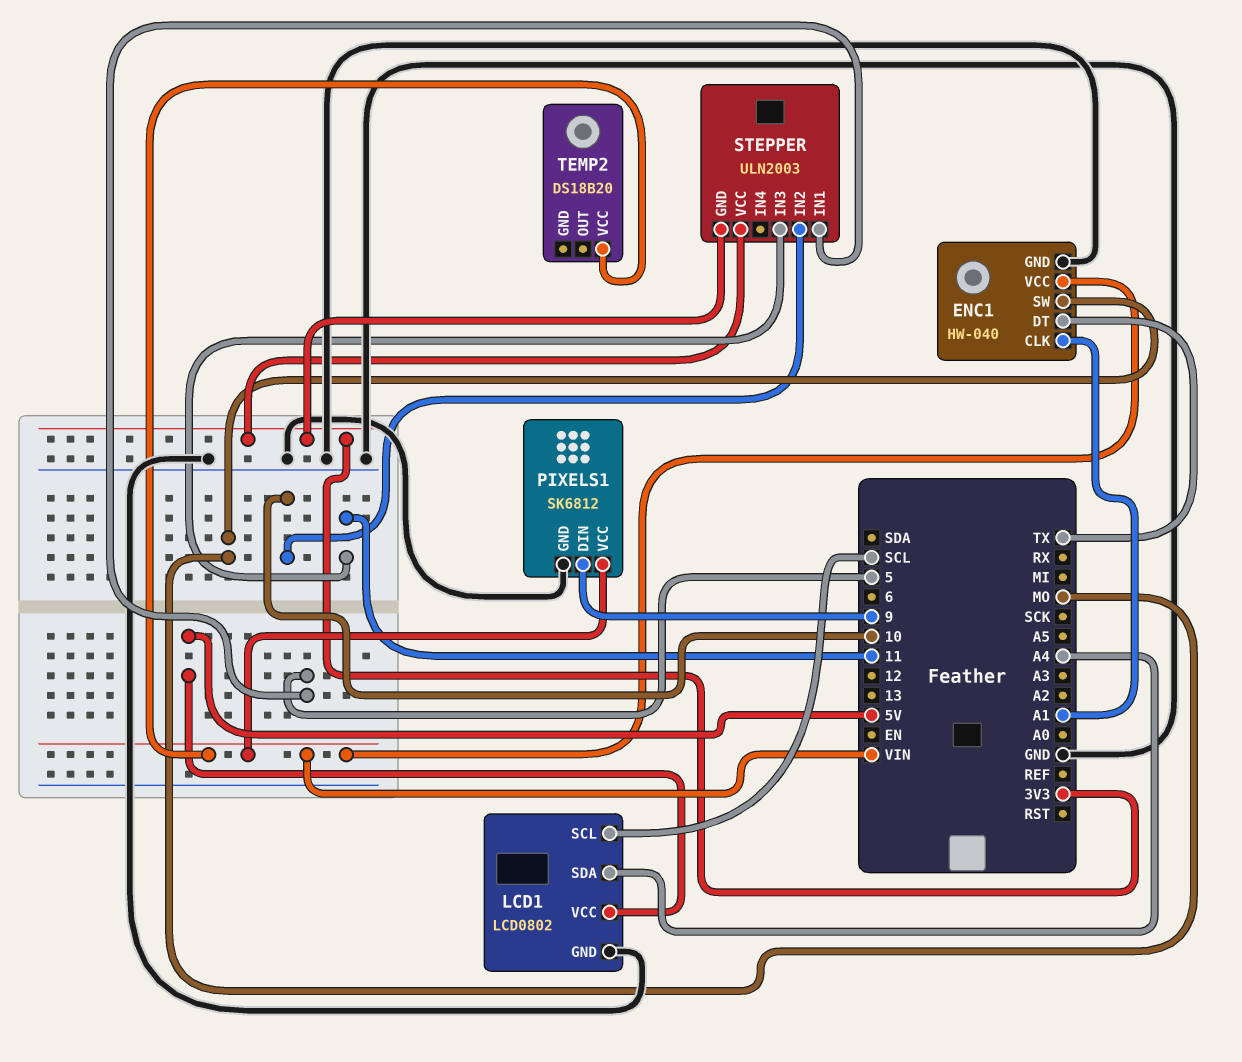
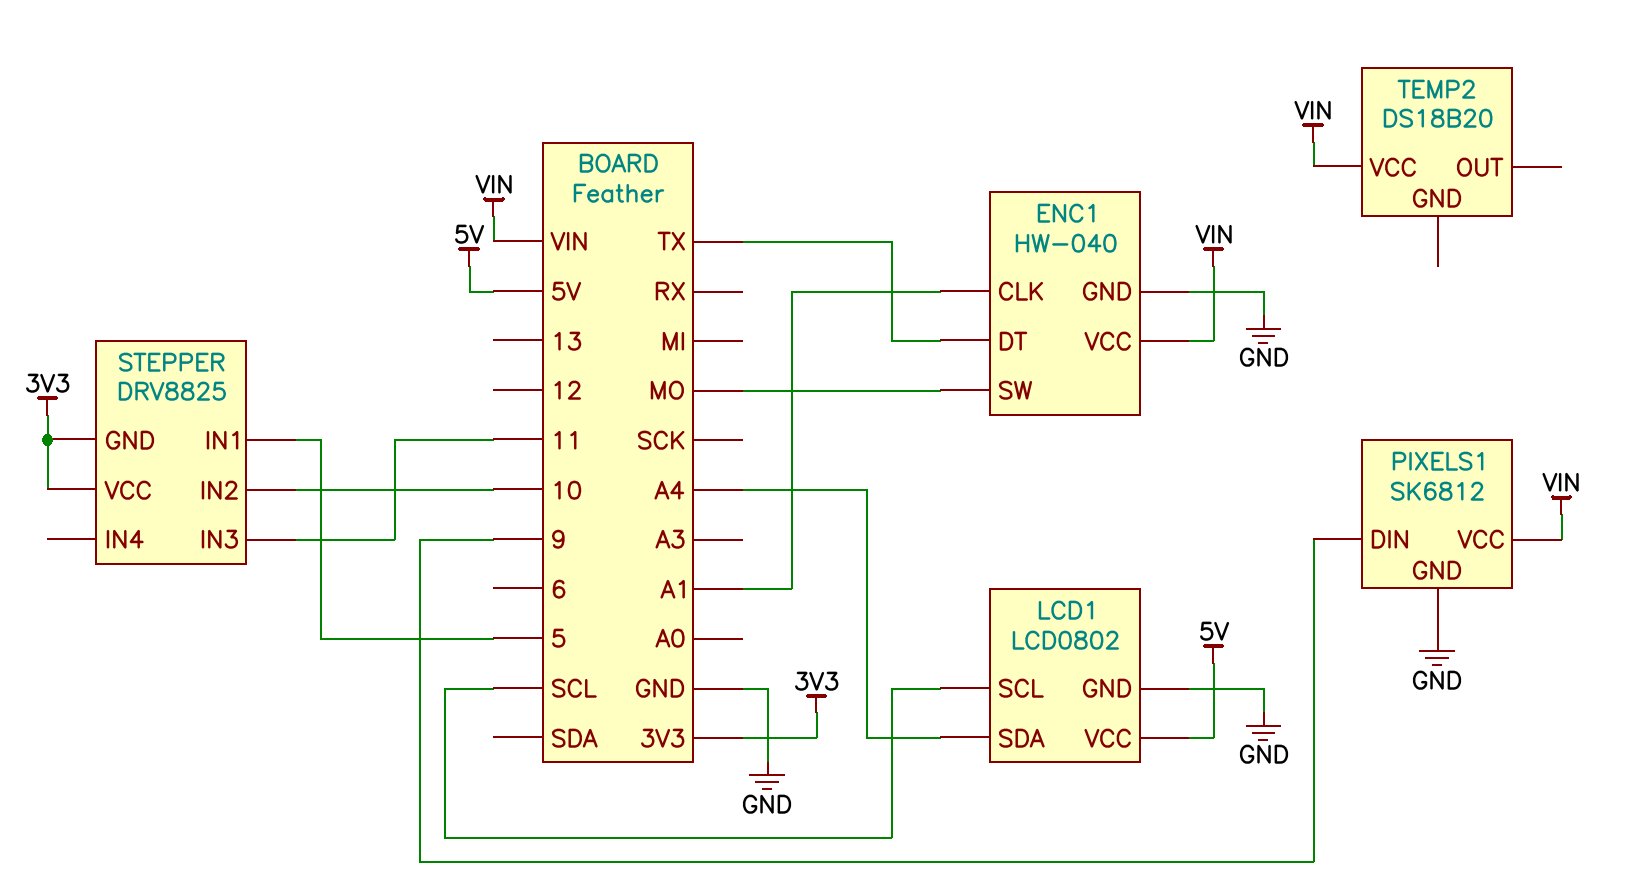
STEPPER: ULN2003 -> DRV8825

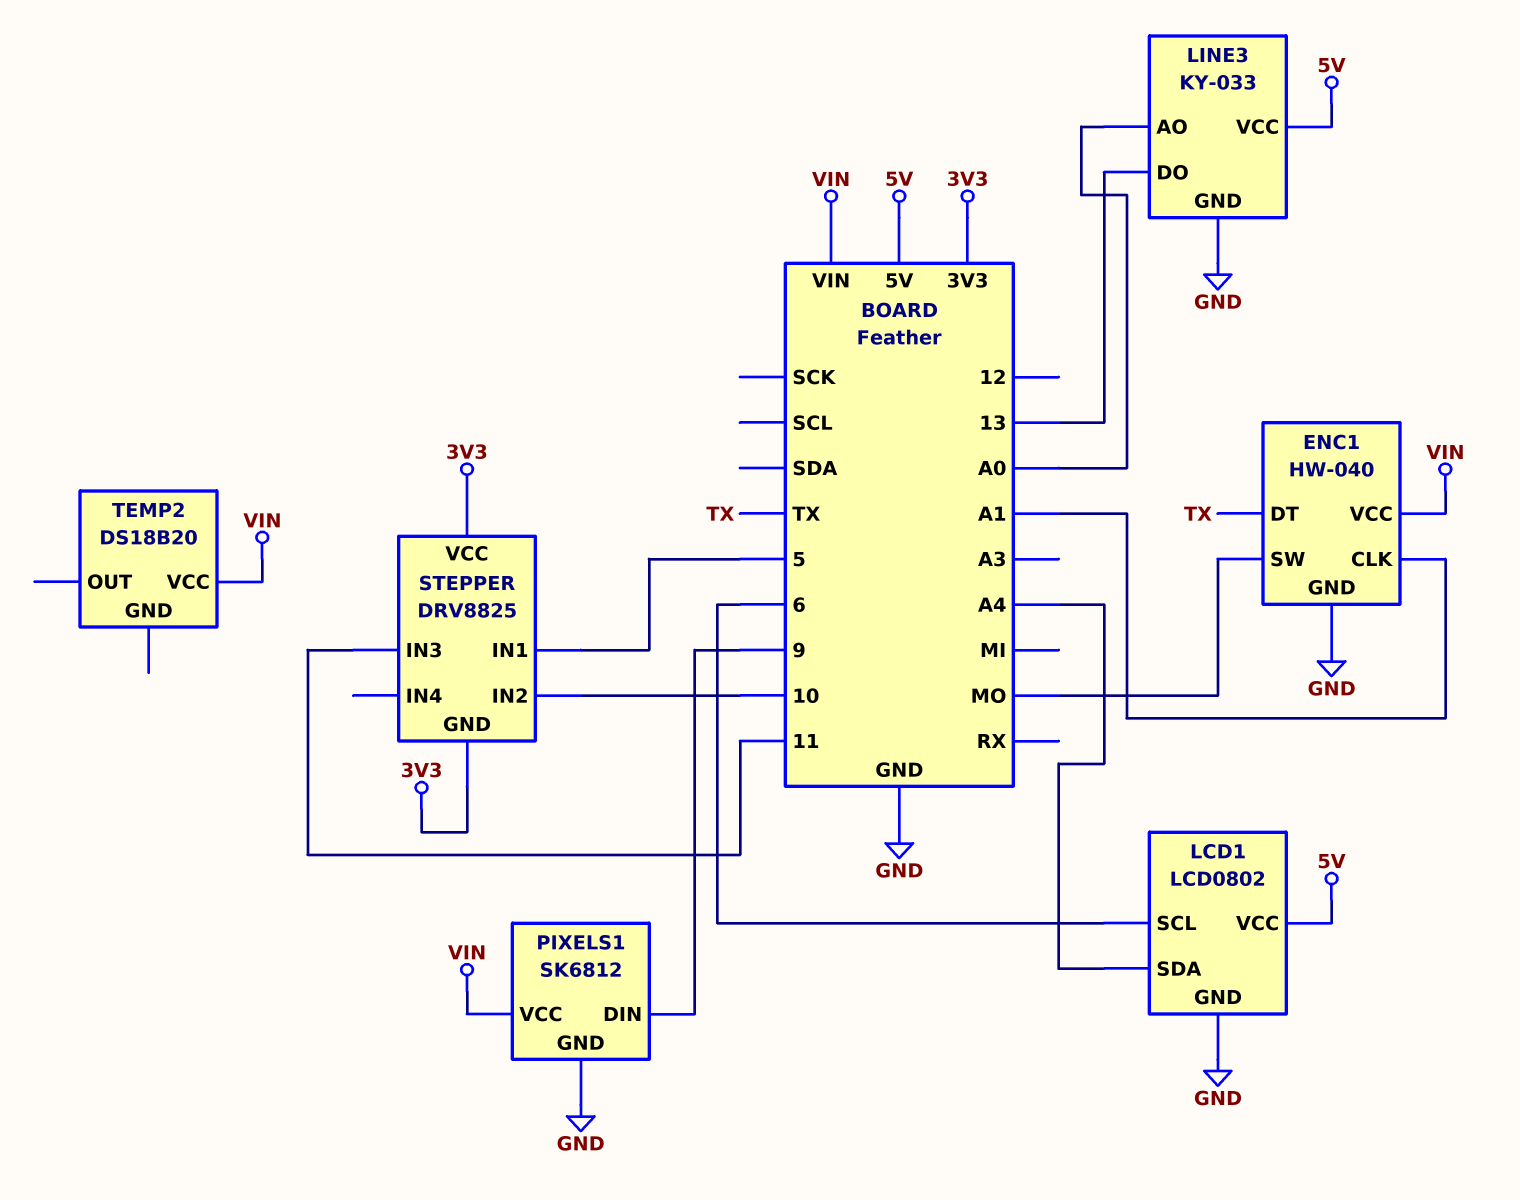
LCD1 pin SCL: SCL -> 6
LINE3: none -> KY-033
LINE3 pin AO: none -> A0
LINE3 pin DO: none -> 13
LINE3 pin GND: none -> GND
LINE3 pin VCC: none -> 5V

